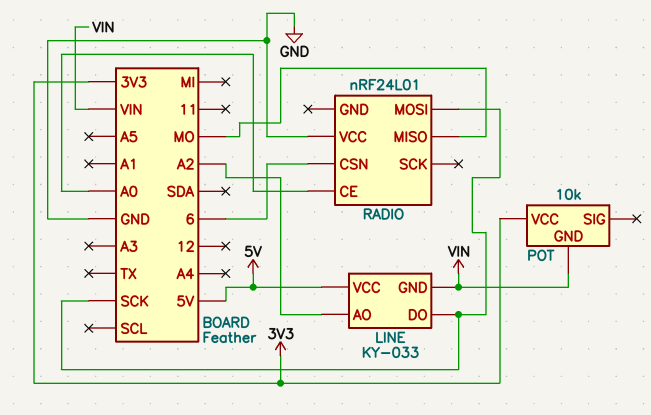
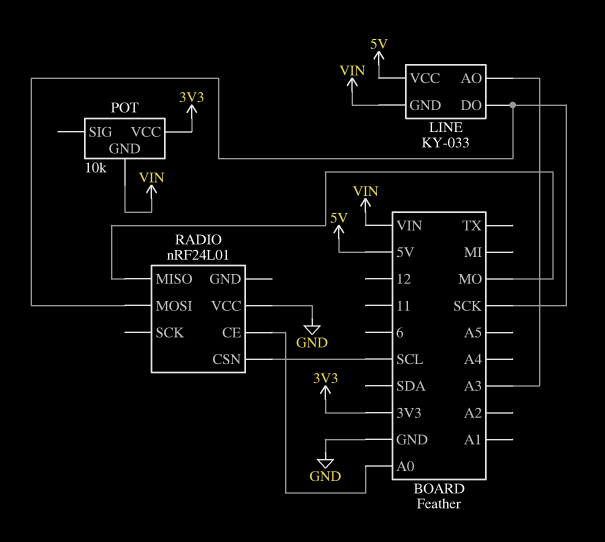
LINE pin AO: A2 -> A3
RADIO pin CSN: 6 -> SCL

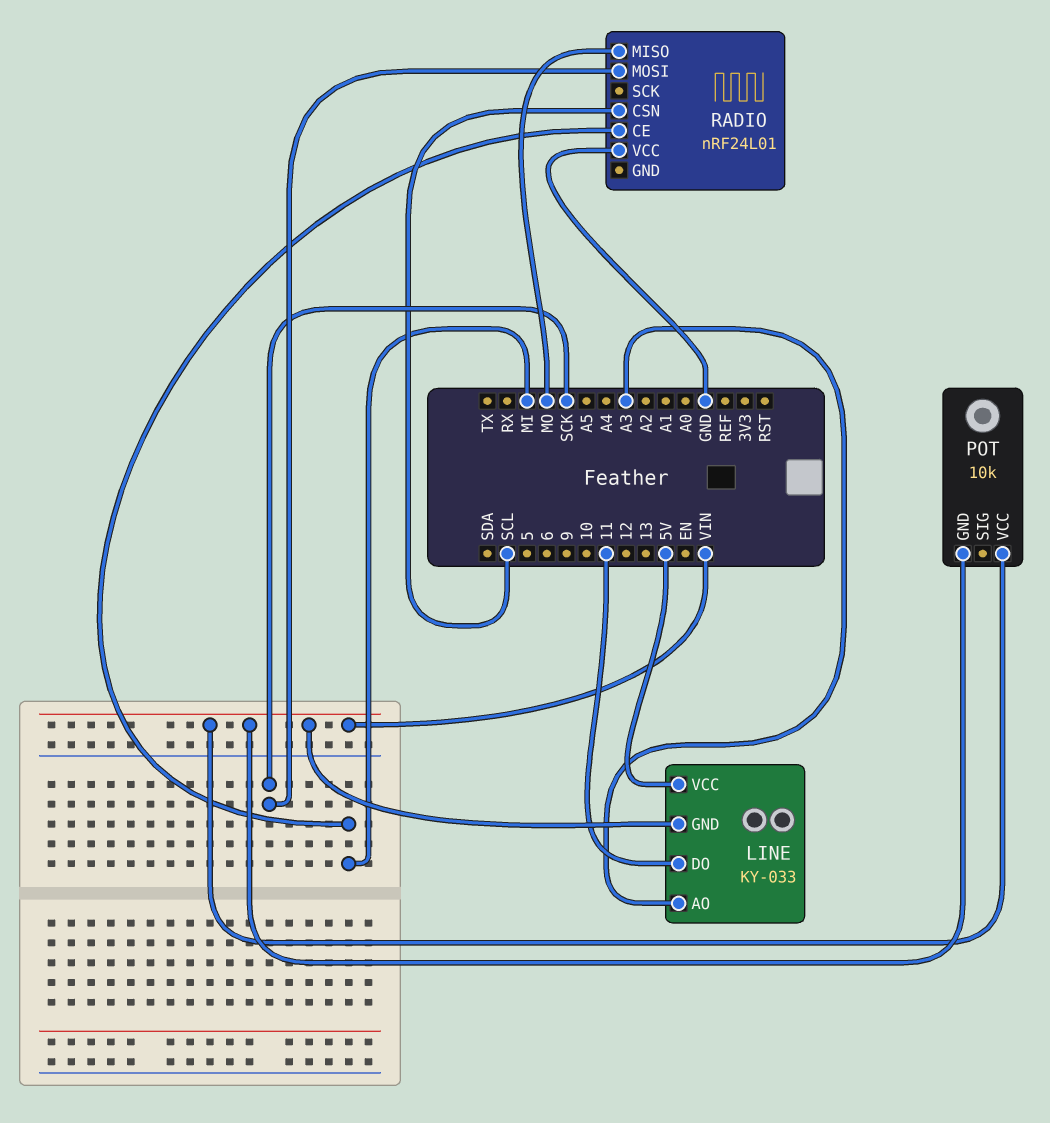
LINE pin DO: SCK -> 11
POT pin VCC: 3V3 -> VIN
RADIO pin CE: A0 -> MI

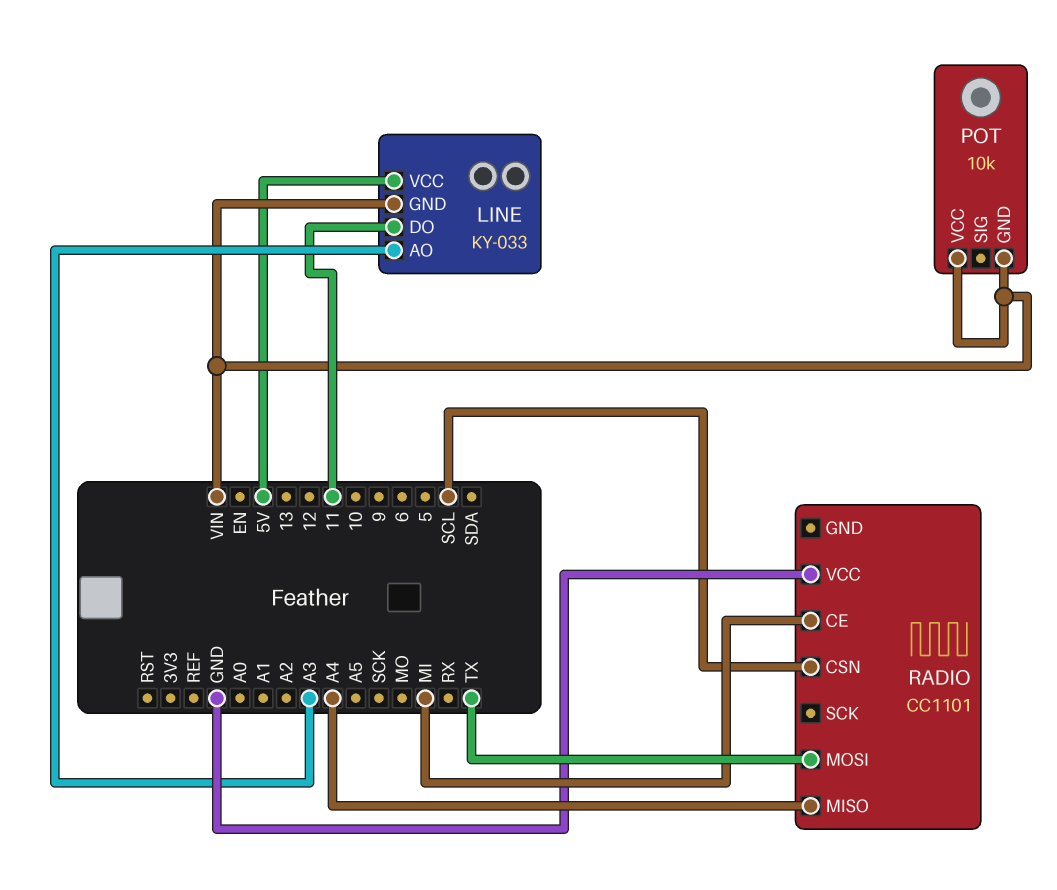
RADIO: nRF24L01 -> CC1101
RADIO pin MISO: MO -> A4
RADIO pin MOSI: SCK -> TX

